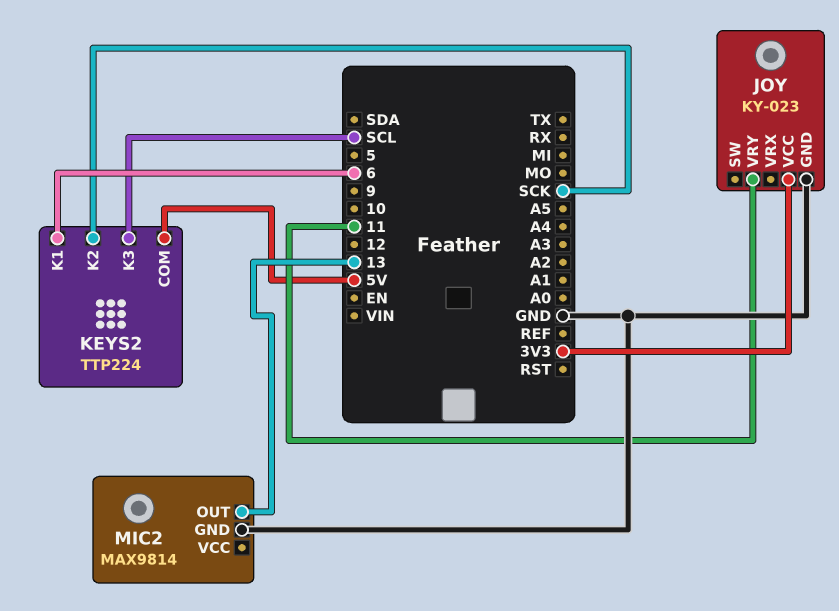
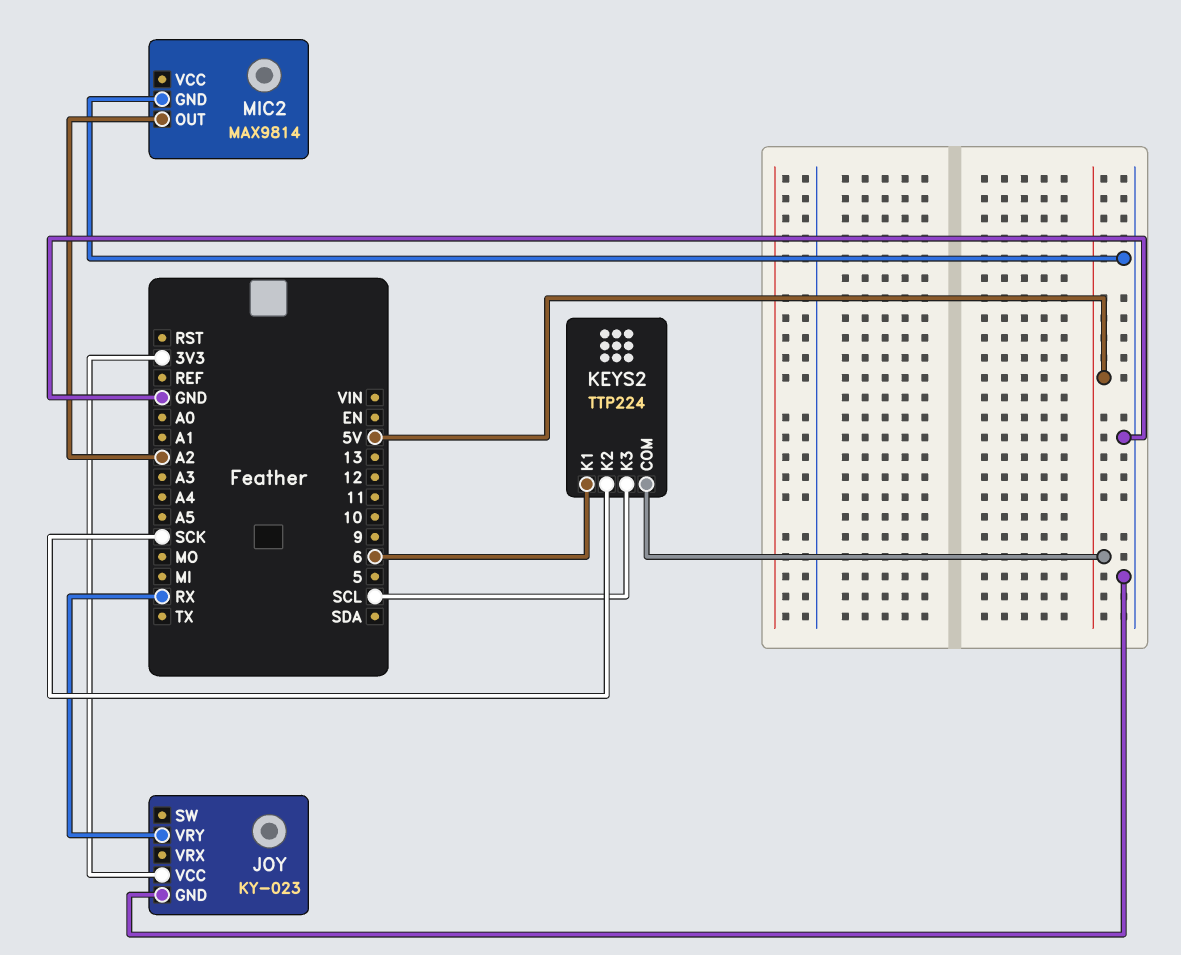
JOY pin VRY: 11 -> RX
MIC2 pin OUT: 13 -> A2

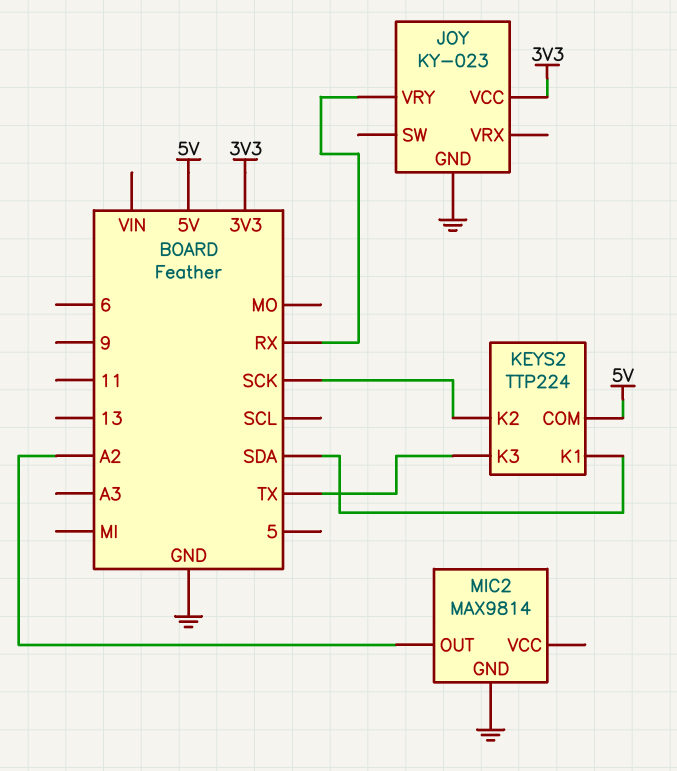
KEYS2 pin K1: 6 -> SDA
KEYS2 pin K3: SCL -> TX

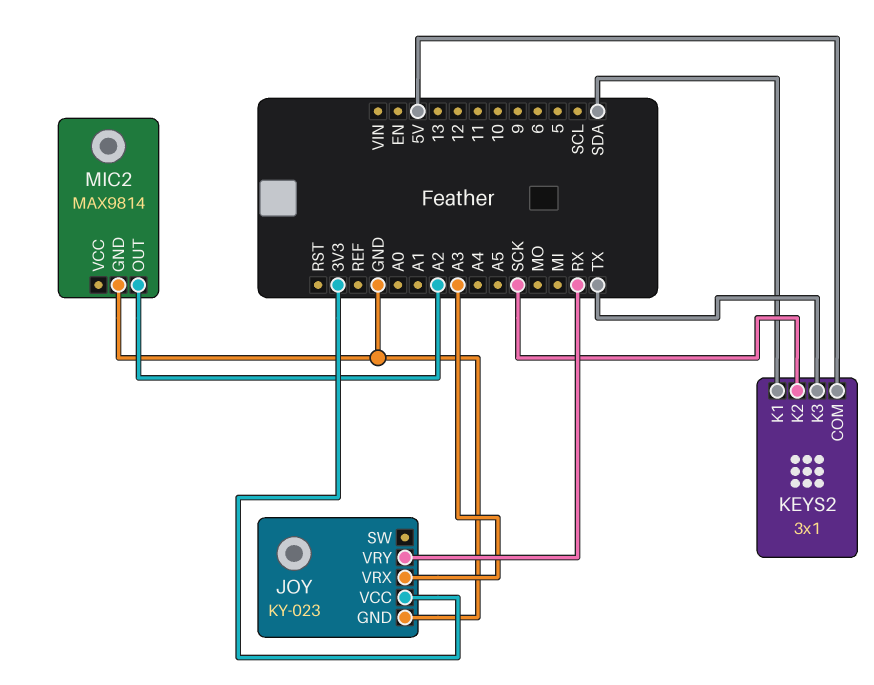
JOY pin VRX: none -> A3
KEYS2: TTP224 -> 3x1

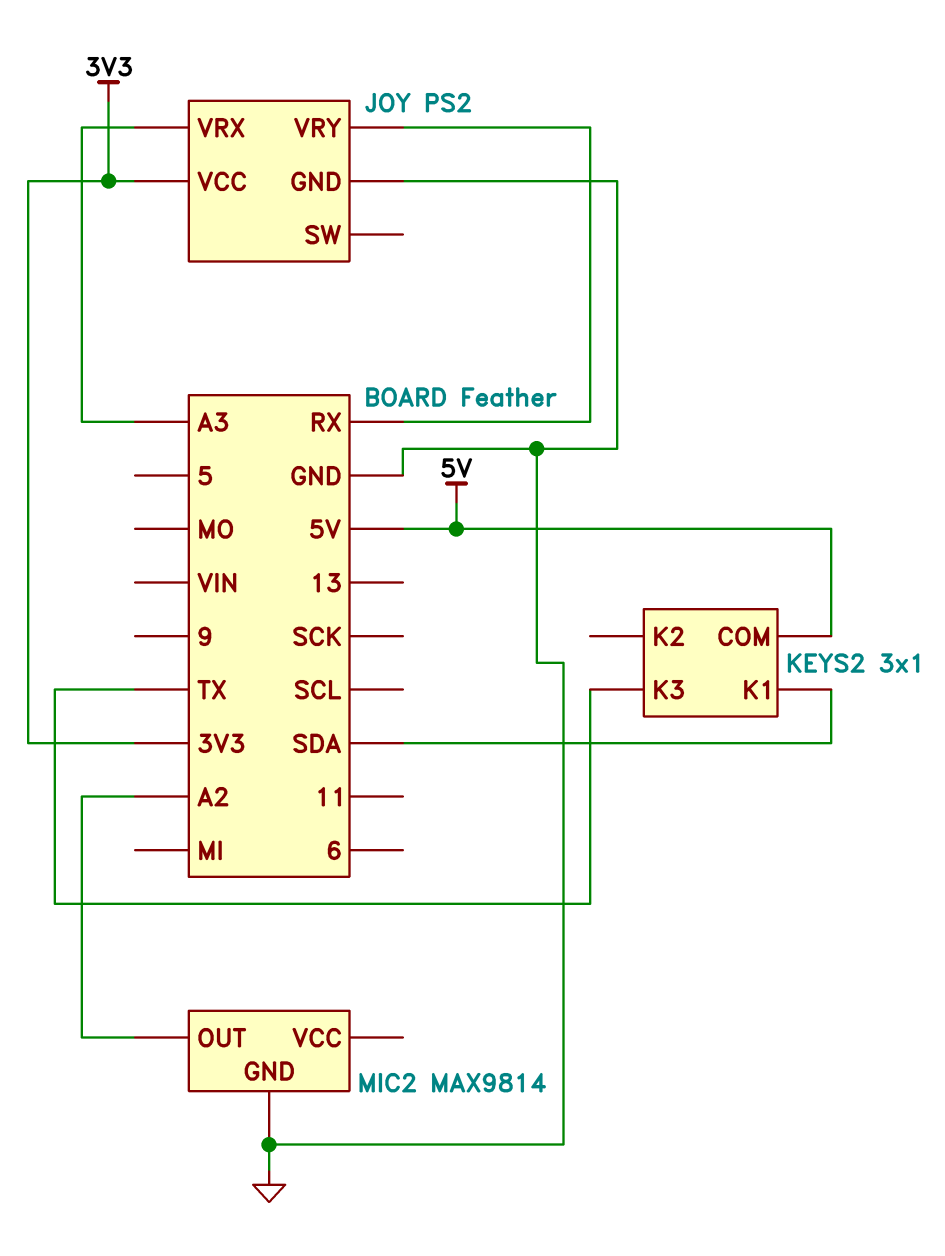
JOY: KY-023 -> PS2
KEYS2 pin K2: SCK -> none

